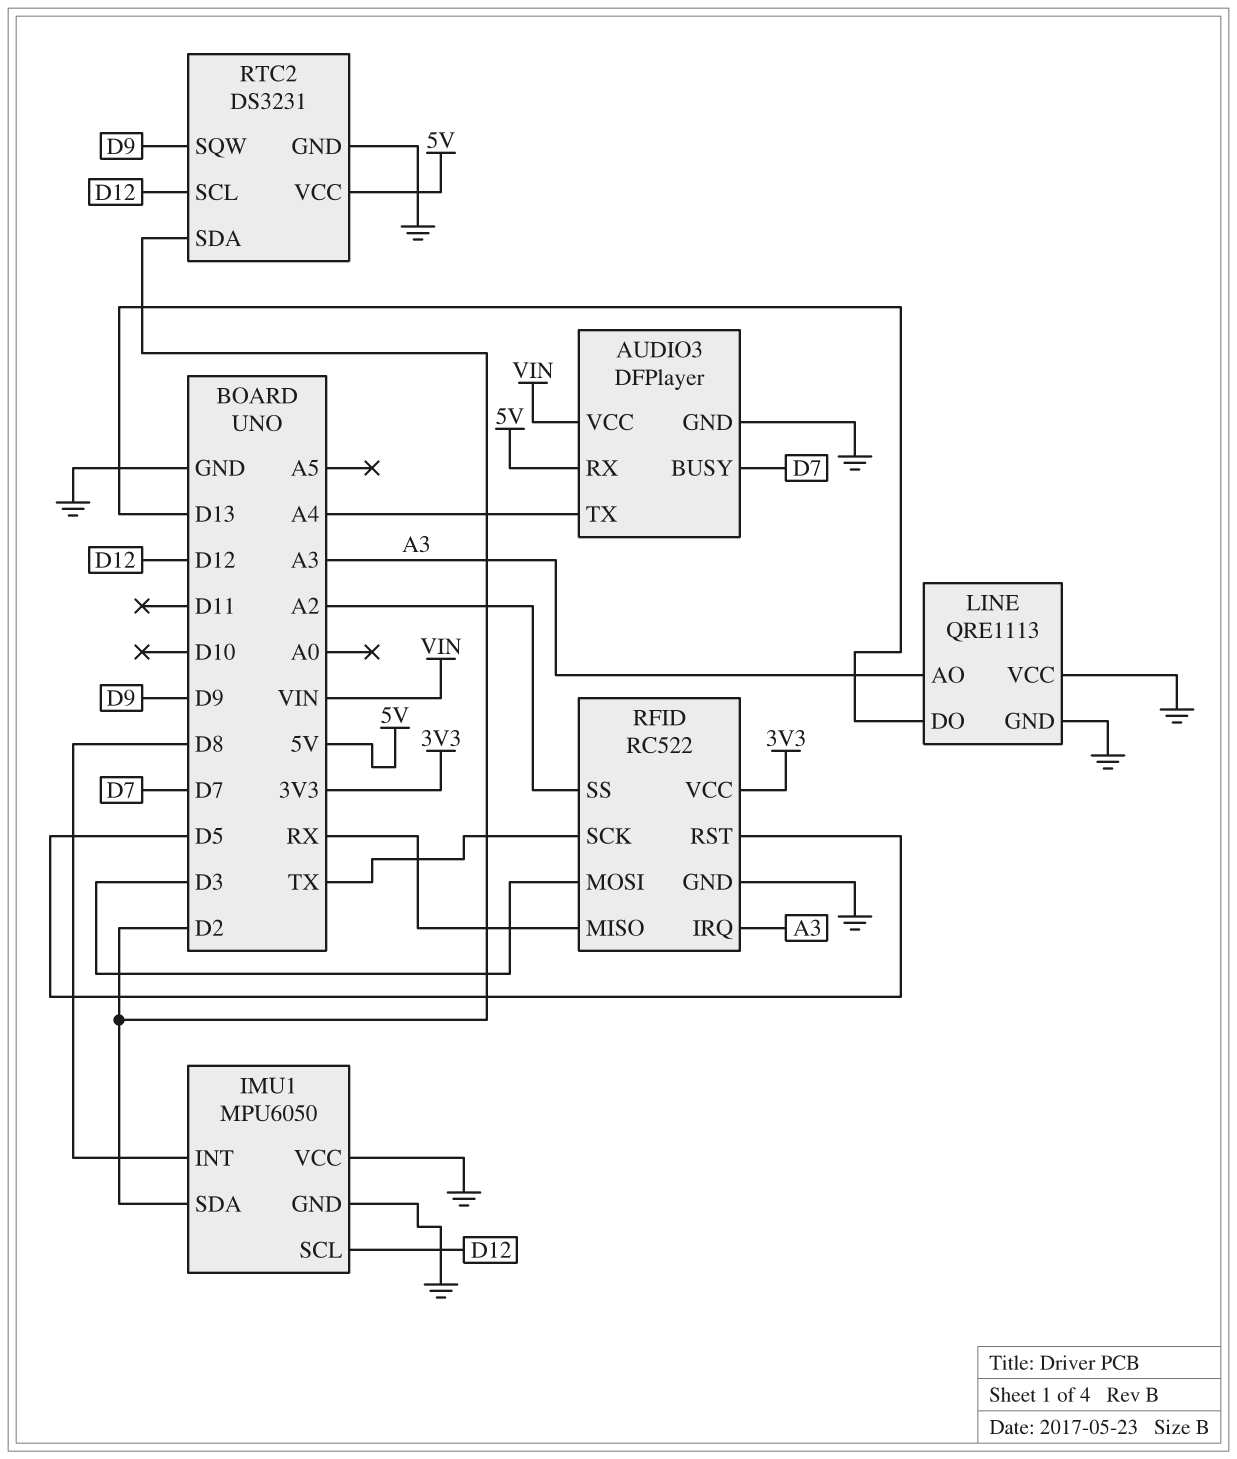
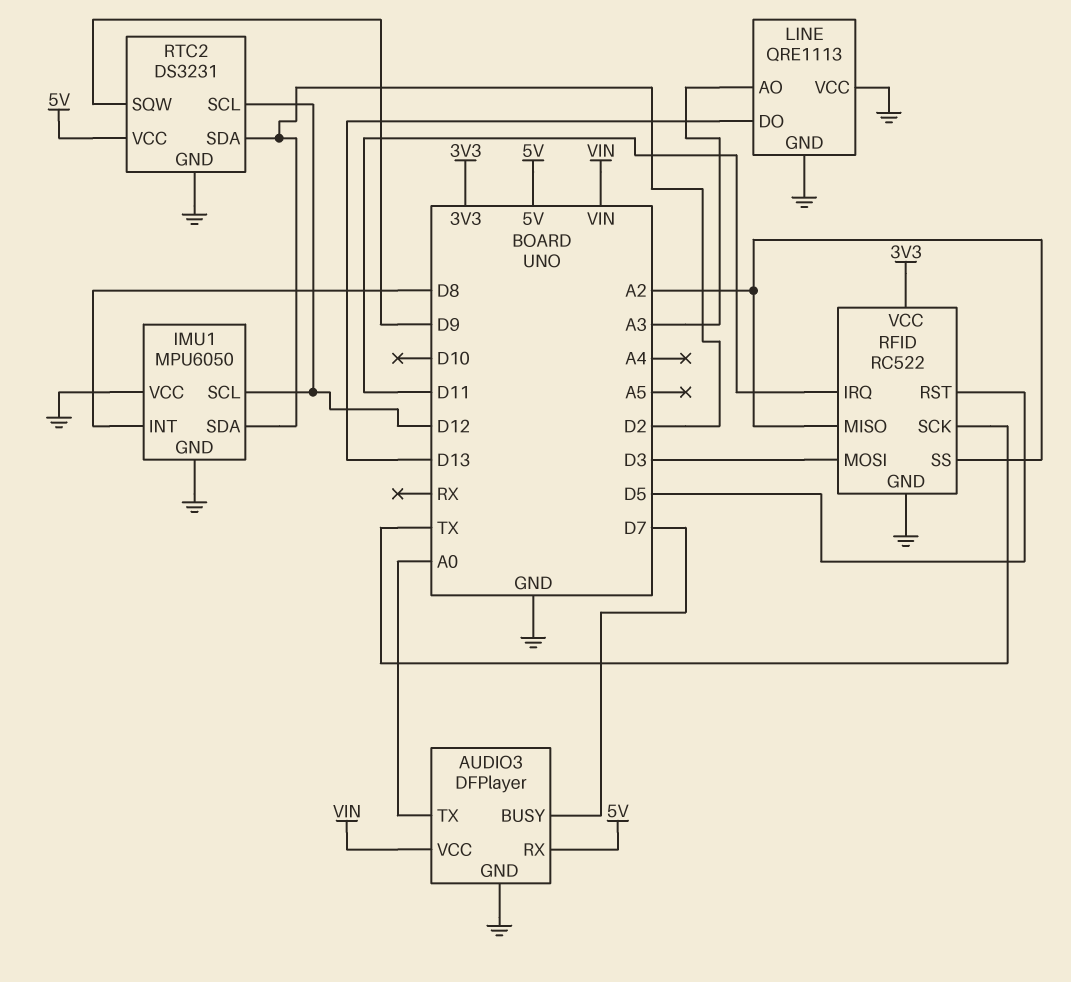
AUDIO3 pin TX: A4 -> A0
RFID pin IRQ: A3 -> D11
RFID pin MISO: RX -> A2

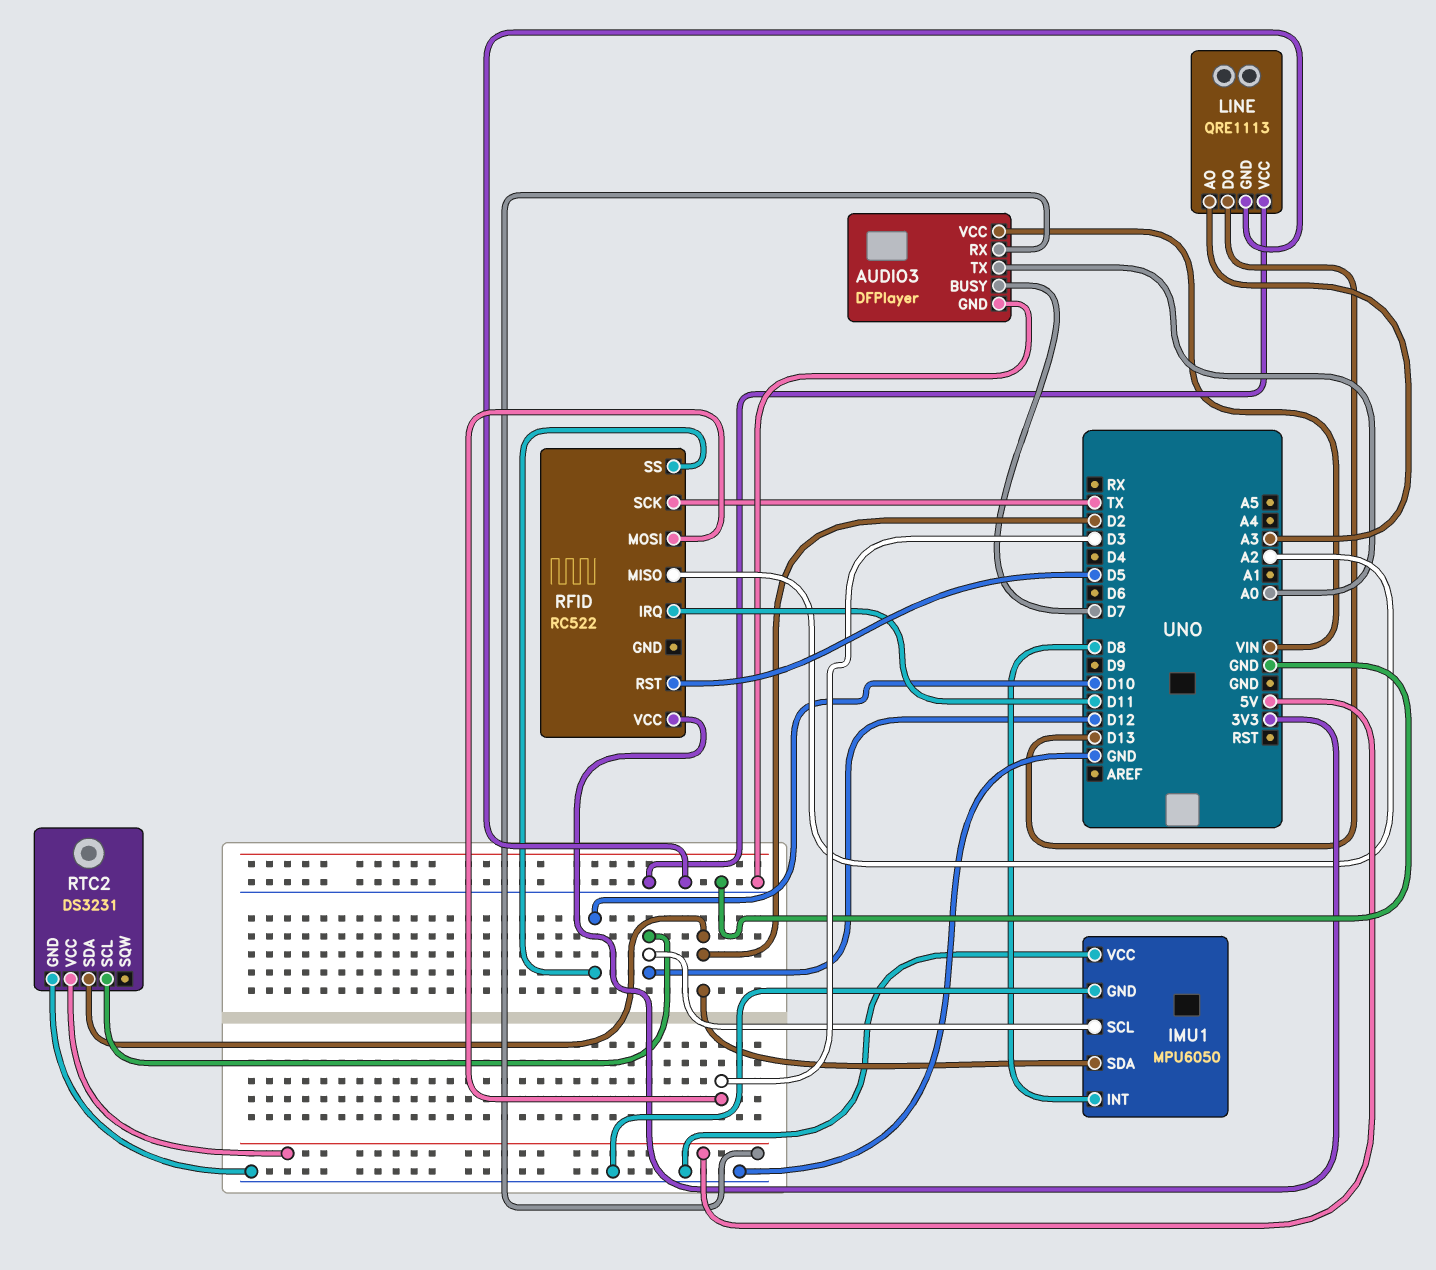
RFID pin GND: GND -> none
RFID pin SS: A2 -> D10
RTC2 pin SQW: D9 -> none

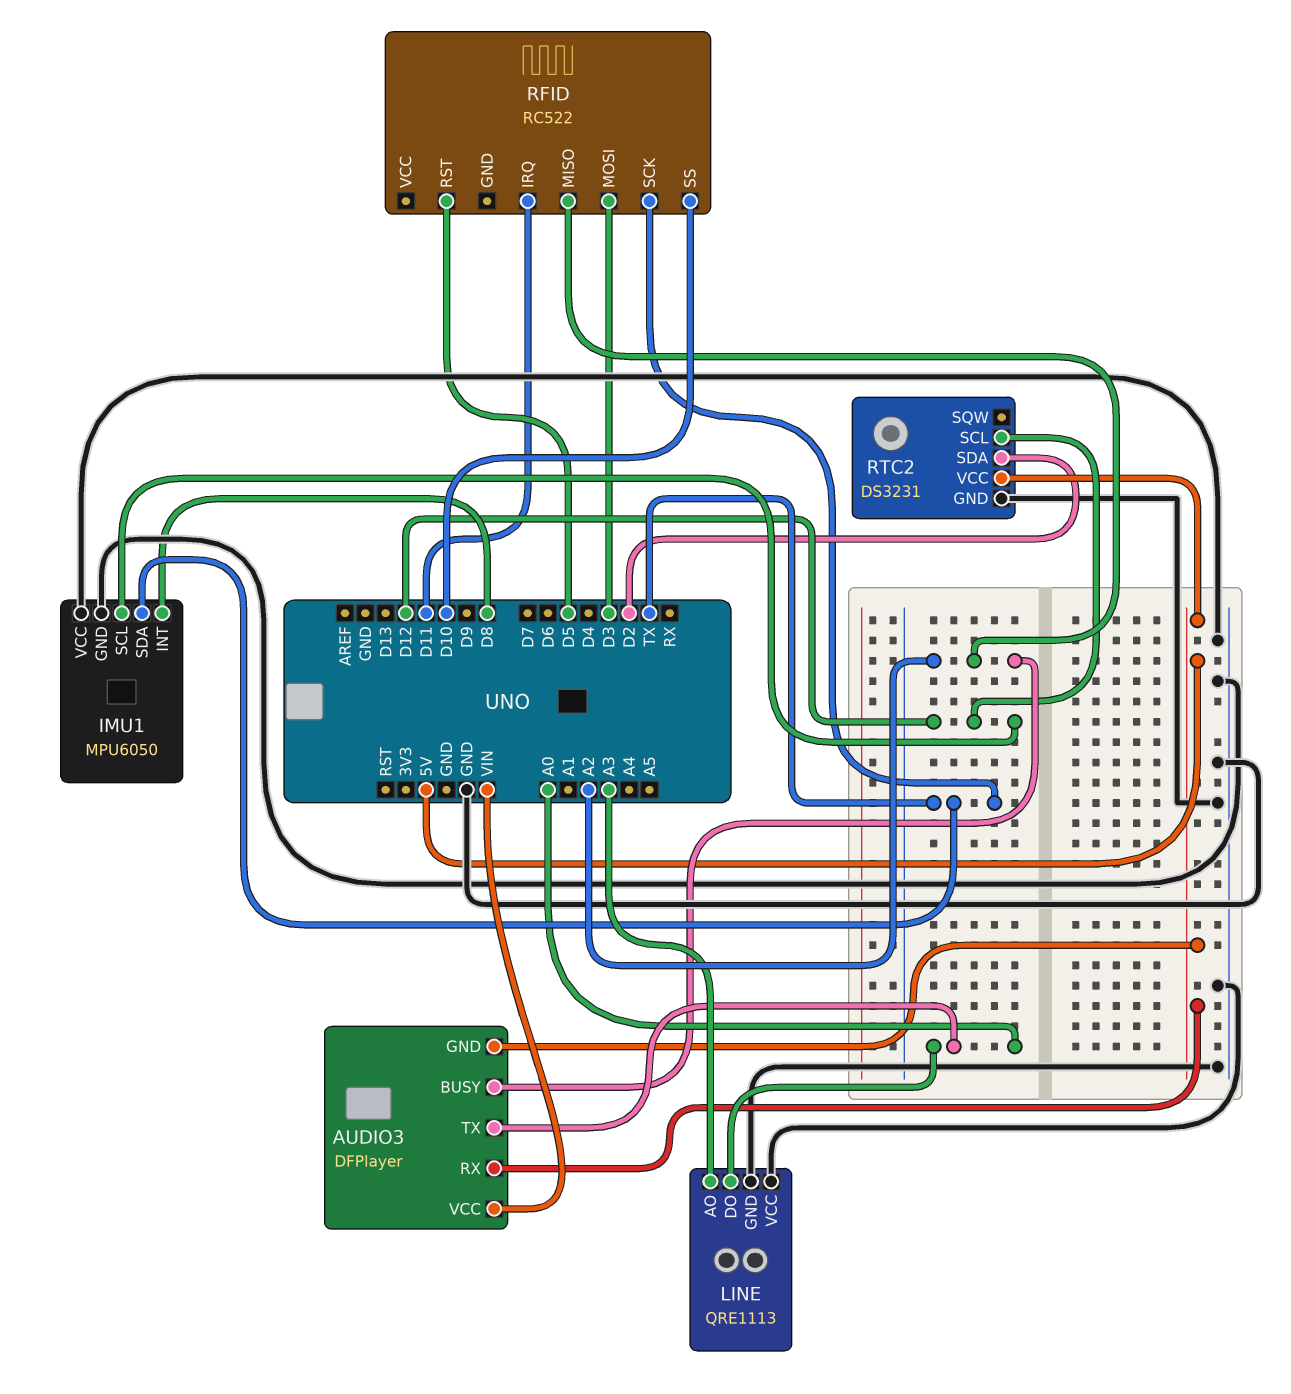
AUDIO3 pin BUSY: D7 -> A2
AUDIO3 pin GND: GND -> 5V
IMU1 pin SDA: D2 -> TX
LINE pin DO: D13 -> A0
RFID pin VCC: 3V3 -> none

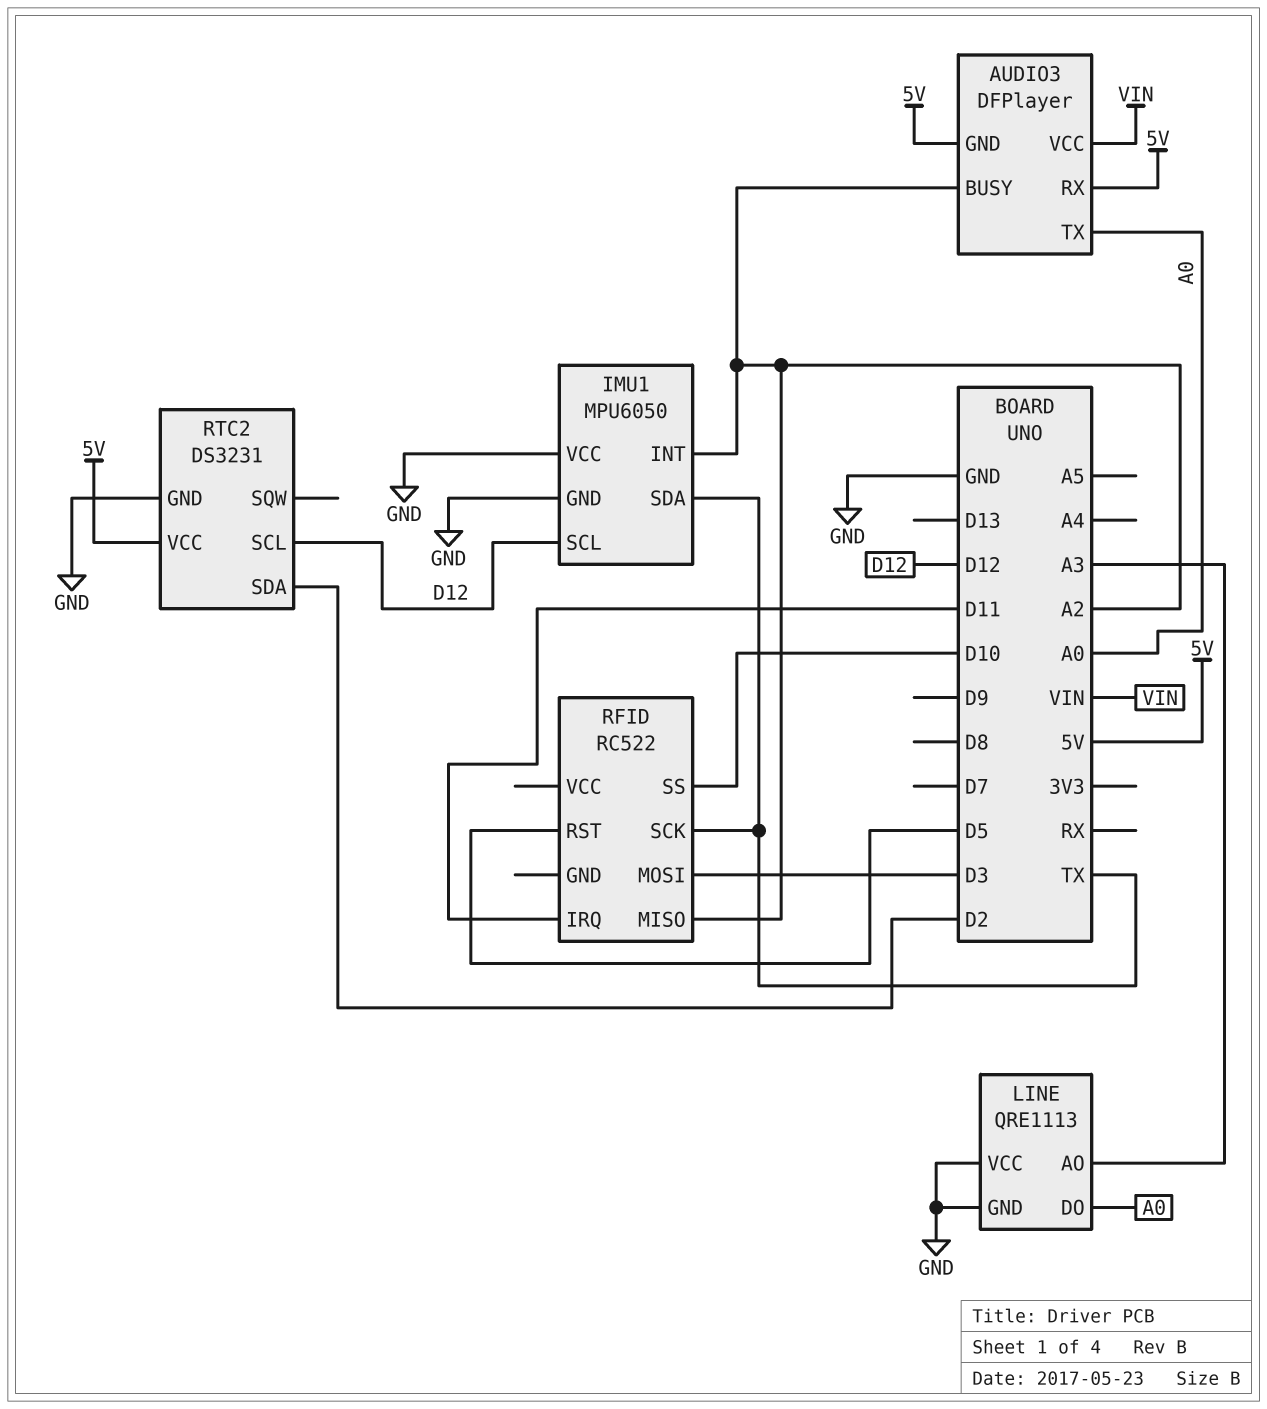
IMU1 pin INT: D8 -> A2

